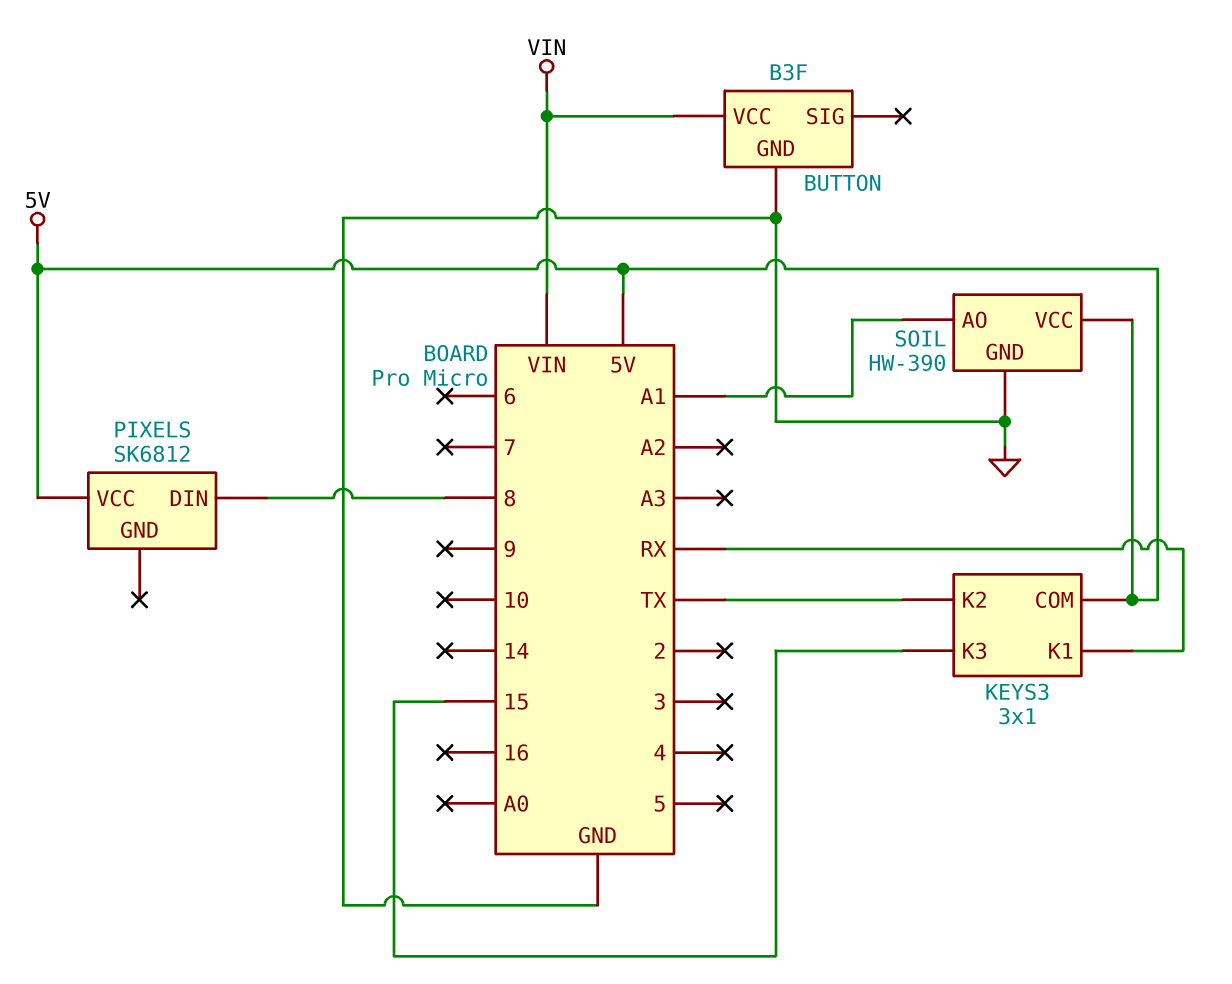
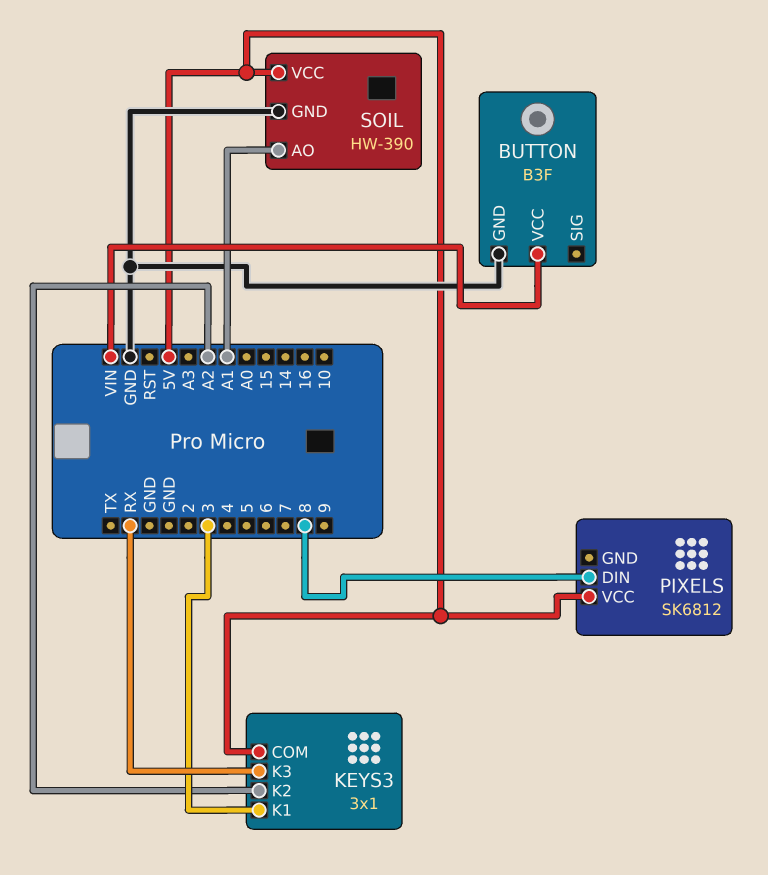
KEYS3 pin K1: RX -> 3
KEYS3 pin K2: TX -> A2
KEYS3 pin K3: 15 -> RX

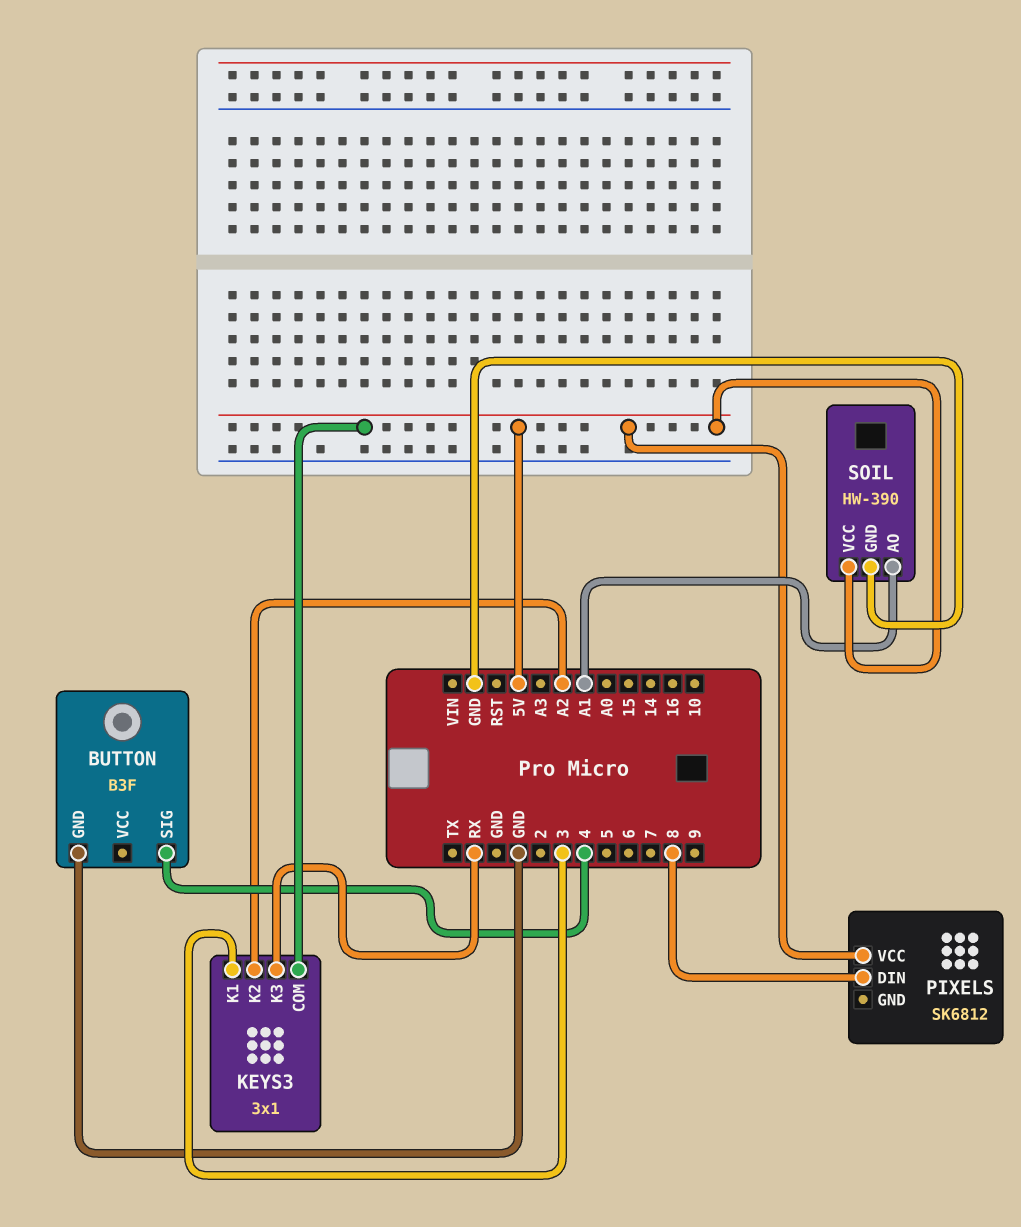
BUTTON pin SIG: none -> 4
BUTTON pin VCC: VIN -> none

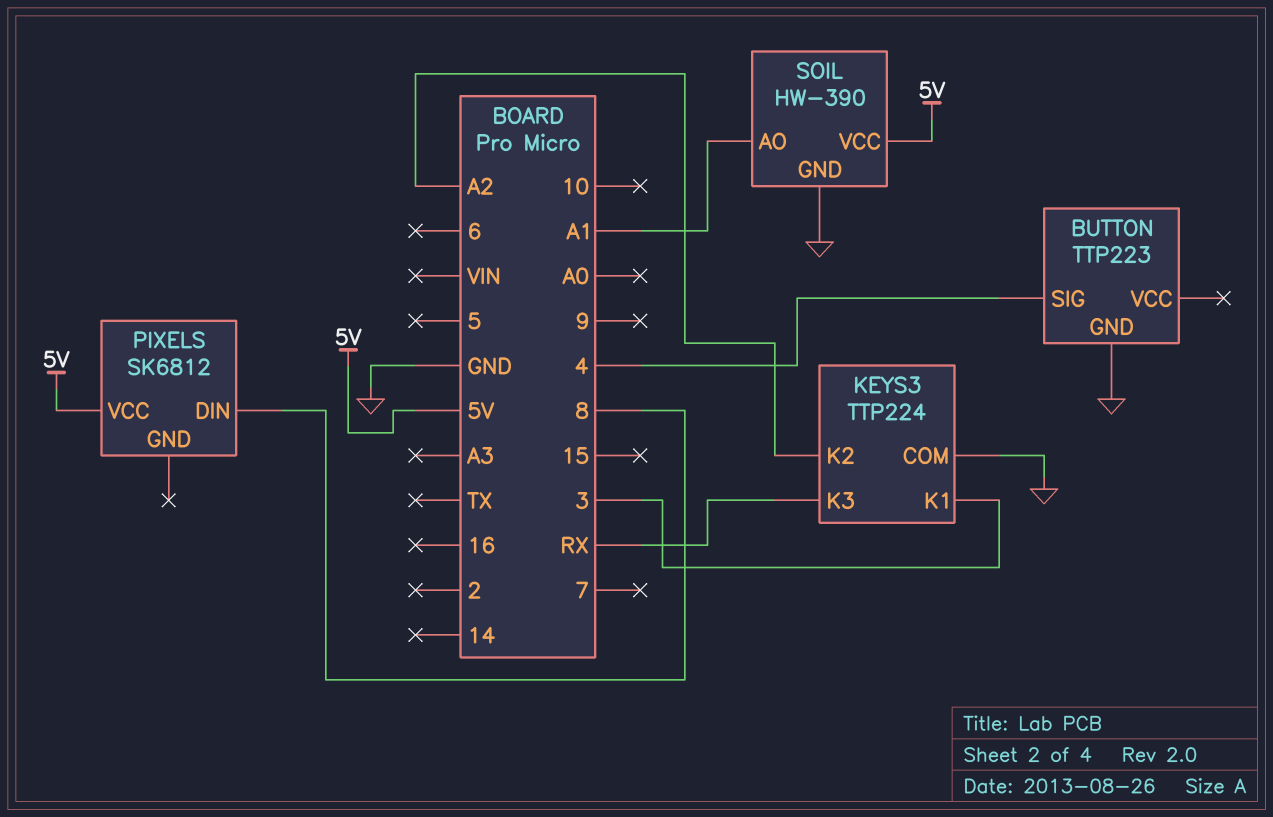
BUTTON: B3F -> TTP223
KEYS3: 3x1 -> TTP224
KEYS3 pin COM: 5V -> GND

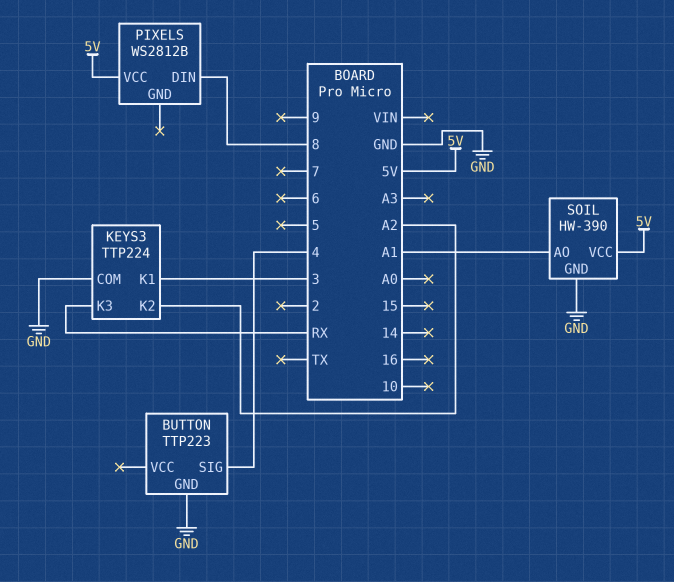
PIXELS: SK6812 -> WS2812B

